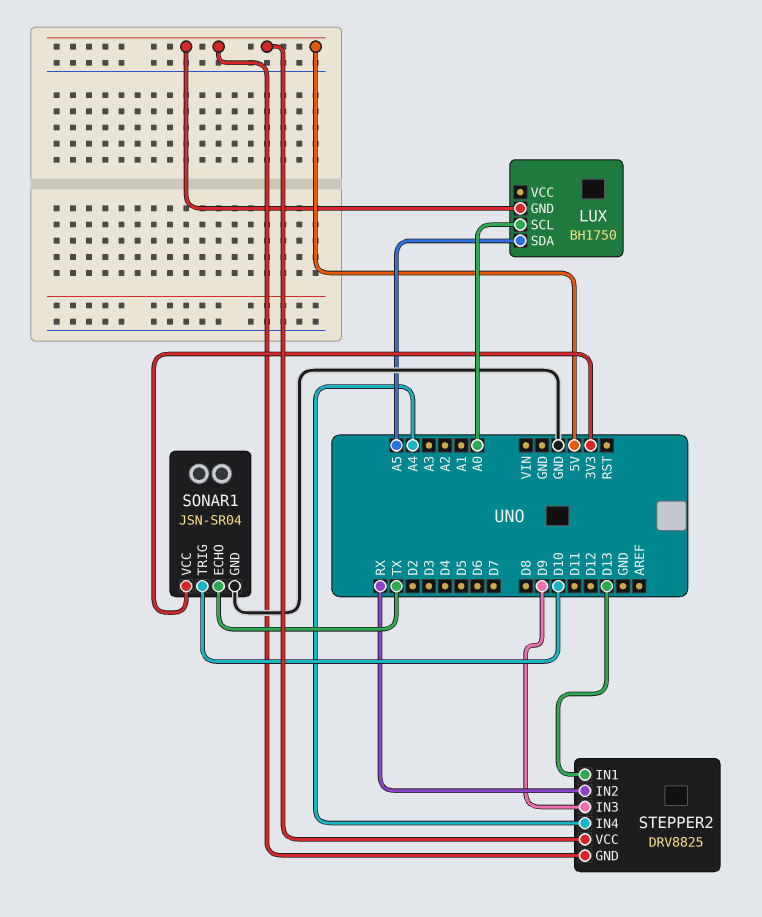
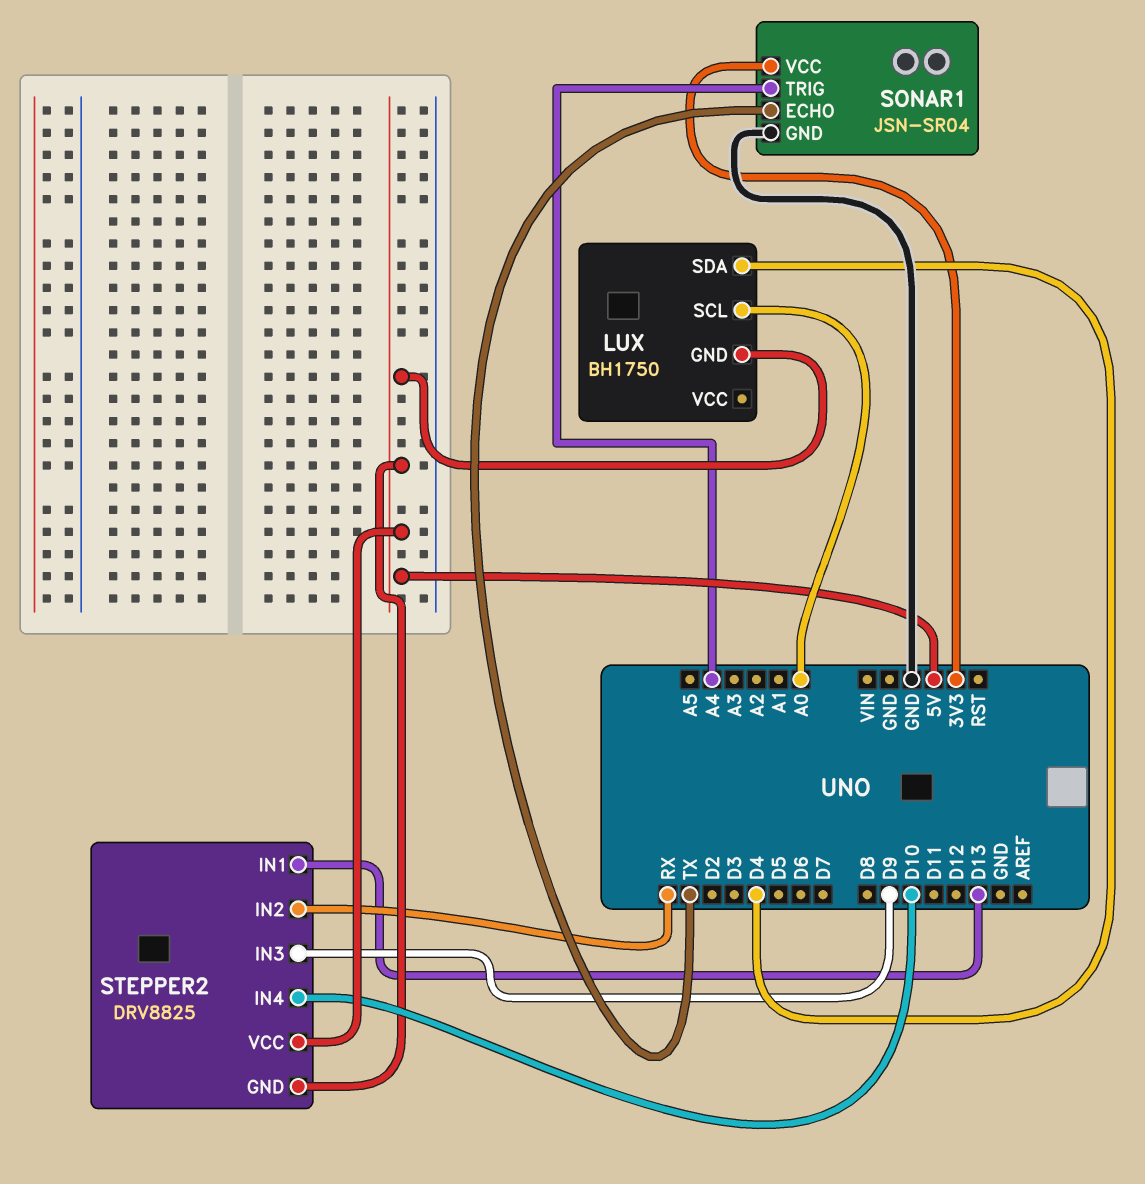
LUX pin SDA: A5 -> D4
SONAR1 pin TRIG: D10 -> A4
STEPPER2 pin IN4: A4 -> D10

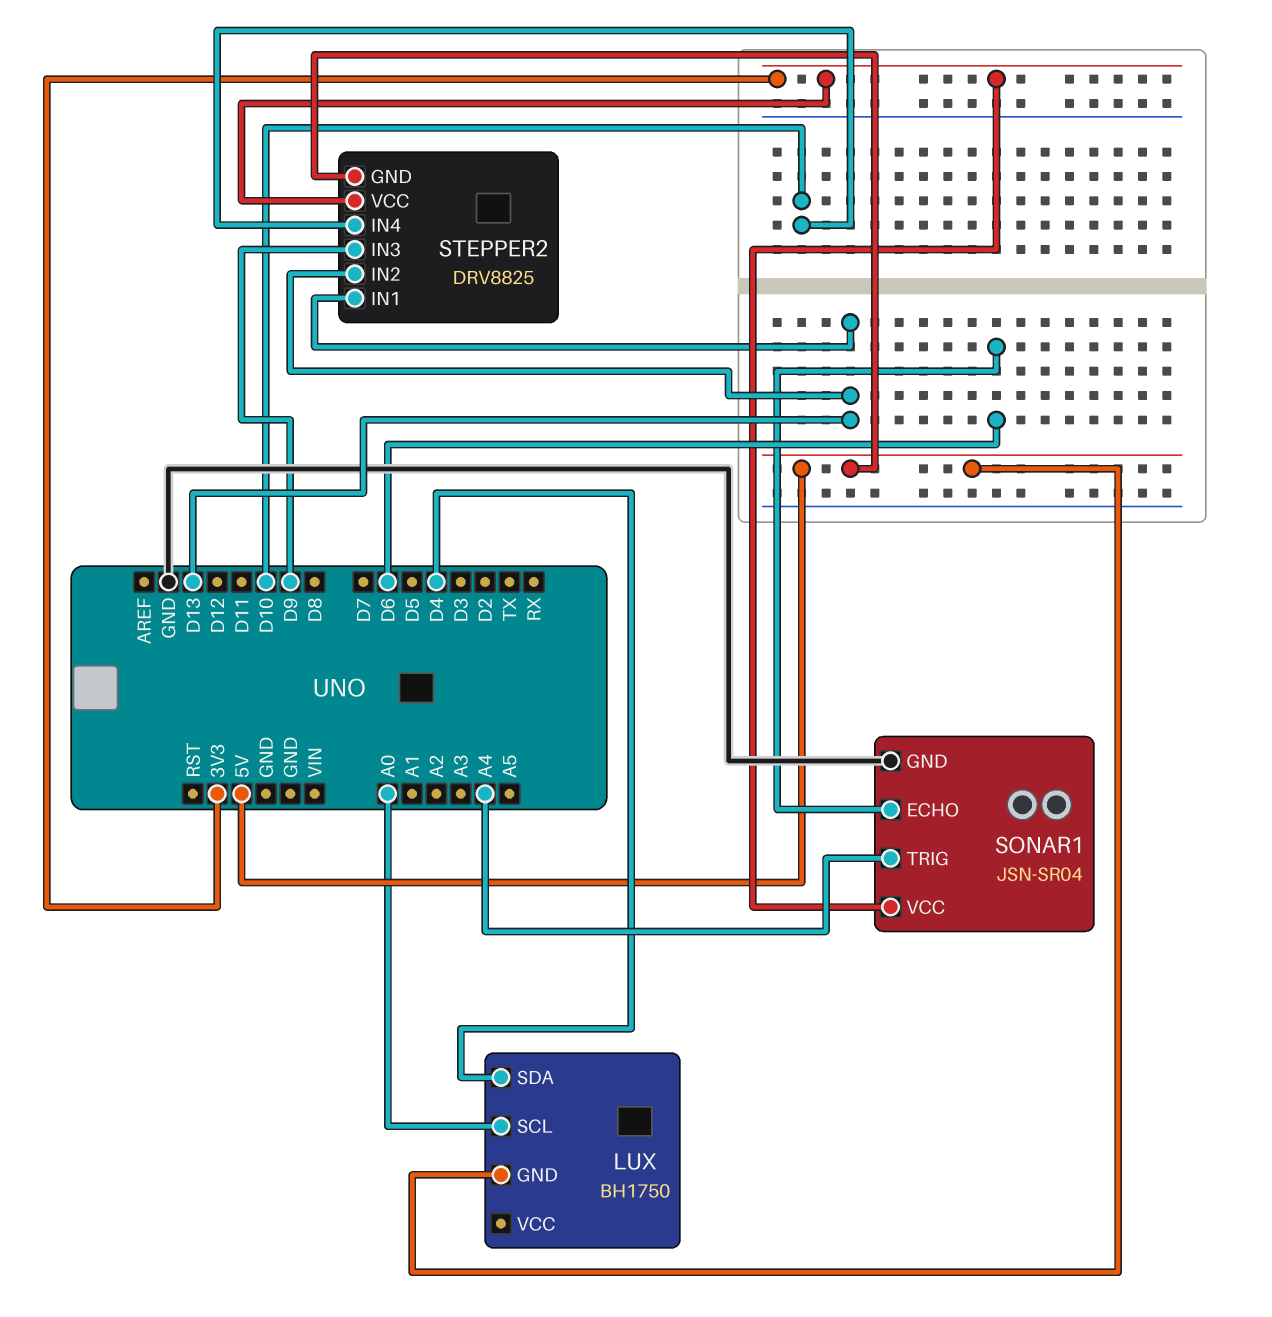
SONAR1 pin ECHO: TX -> D6
STEPPER2 pin IN2: RX -> D13
STEPPER2 pin VCC: 5V -> 3V3

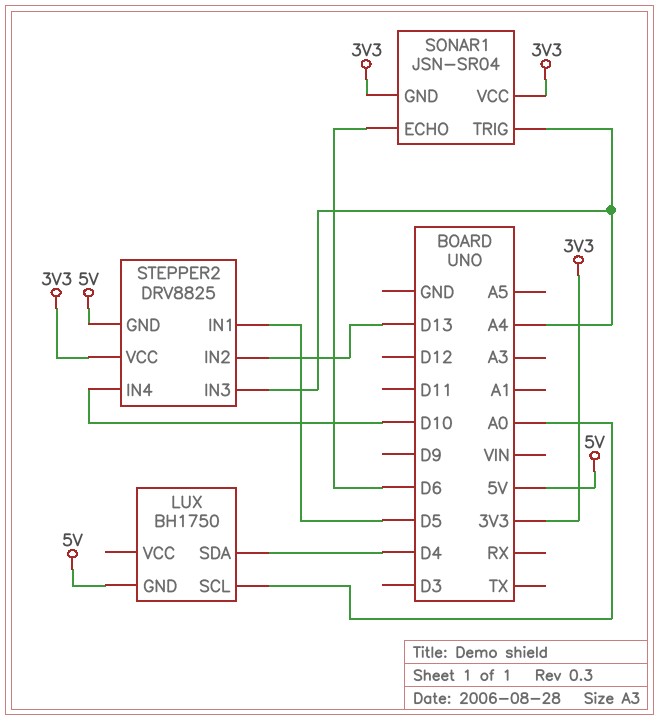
SONAR1 pin GND: GND -> 3V3
STEPPER2 pin IN1: D13 -> D5
STEPPER2 pin IN3: D9 -> A4

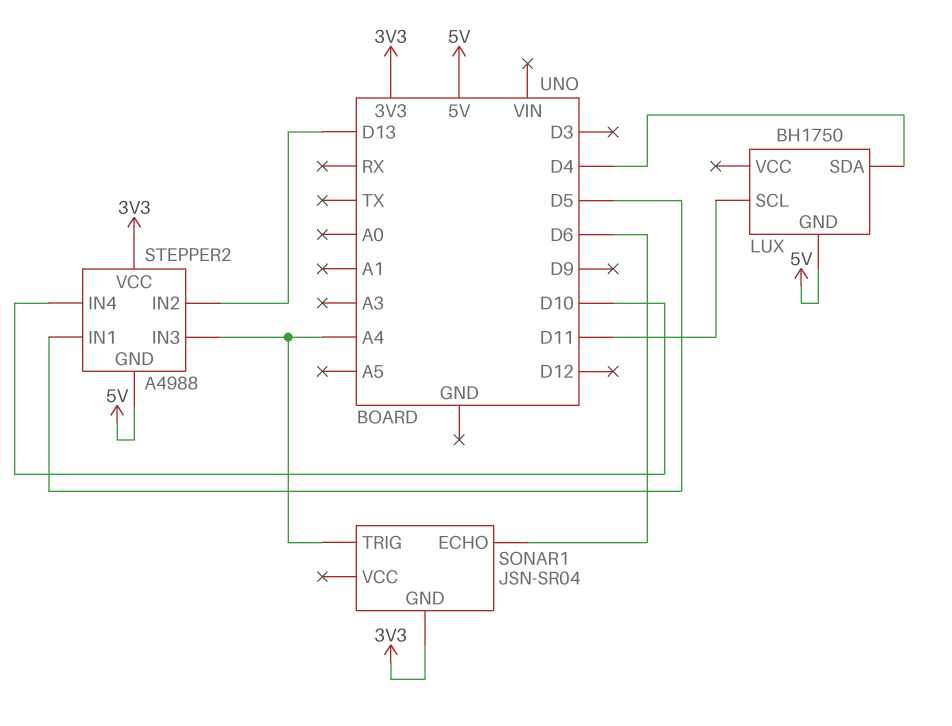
LUX pin SCL: A0 -> D11
SONAR1 pin VCC: 3V3 -> none
STEPPER2: DRV8825 -> A4988

